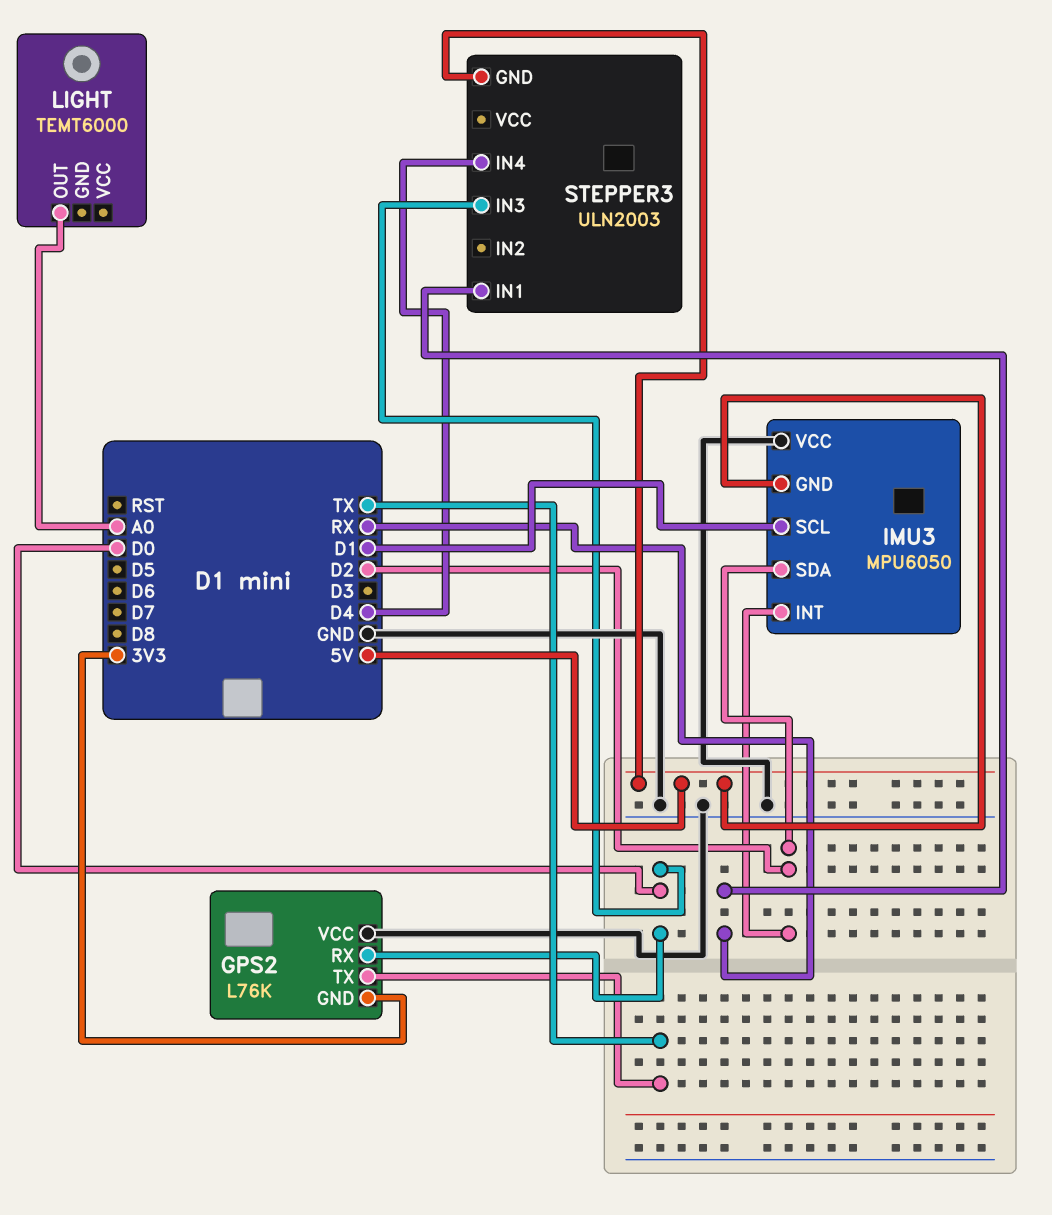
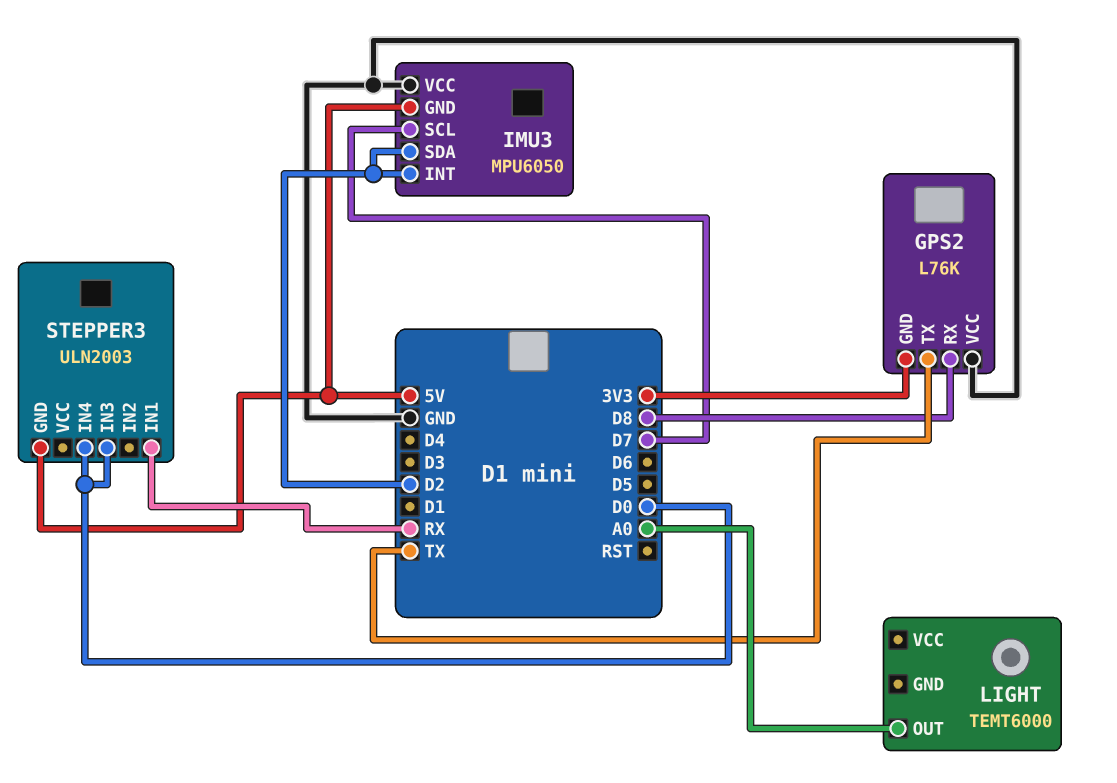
GPS2 pin RX: D0 -> D8
IMU3 pin SCL: D1 -> D7
STEPPER3 pin IN4: D4 -> D0

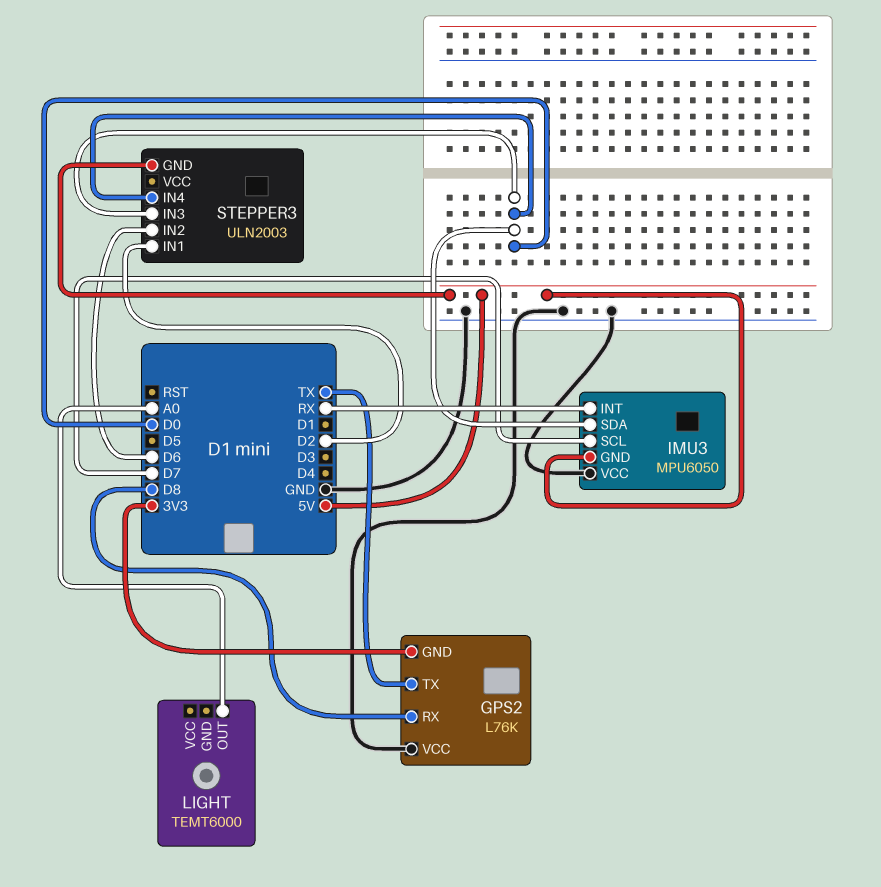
IMU3 pin INT: D2 -> RX
IMU3 pin SDA: D2 -> D0
STEPPER3 pin IN1: RX -> D2
STEPPER3 pin IN2: none -> D6

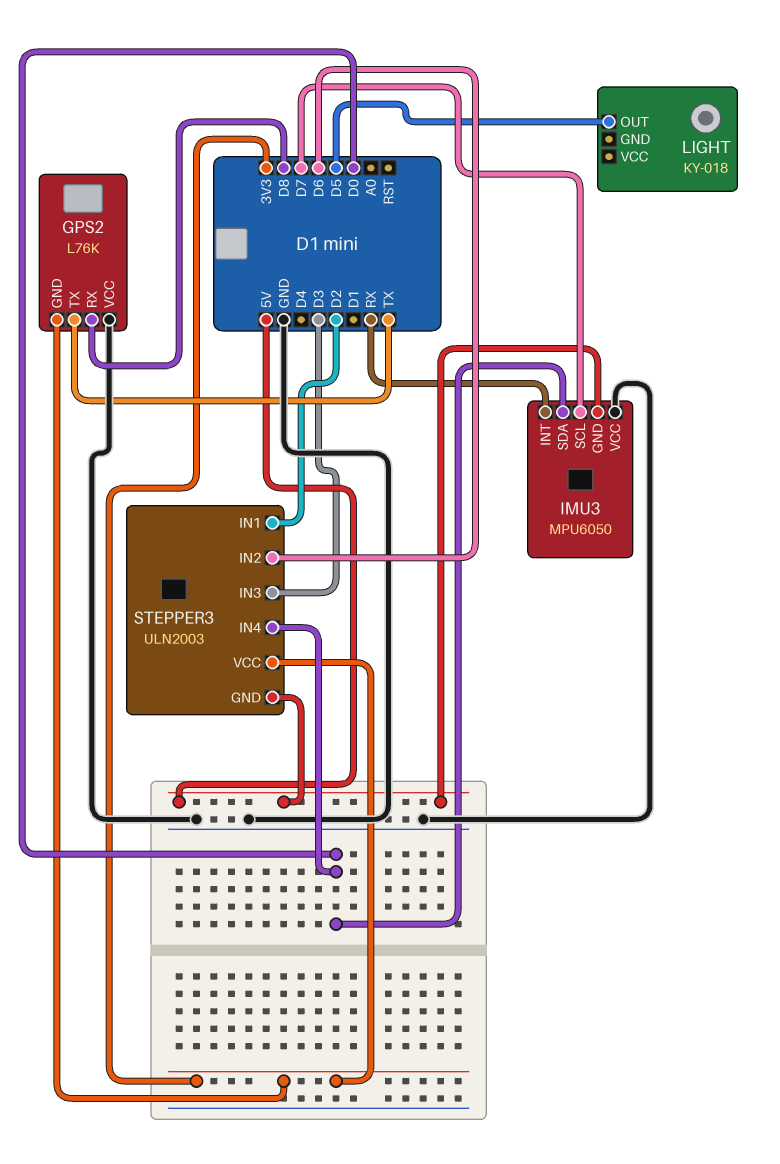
LIGHT: TEMT6000 -> KY-018
LIGHT pin OUT: A0 -> D5
STEPPER3 pin IN3: D0 -> D3
STEPPER3 pin VCC: none -> 3V3

